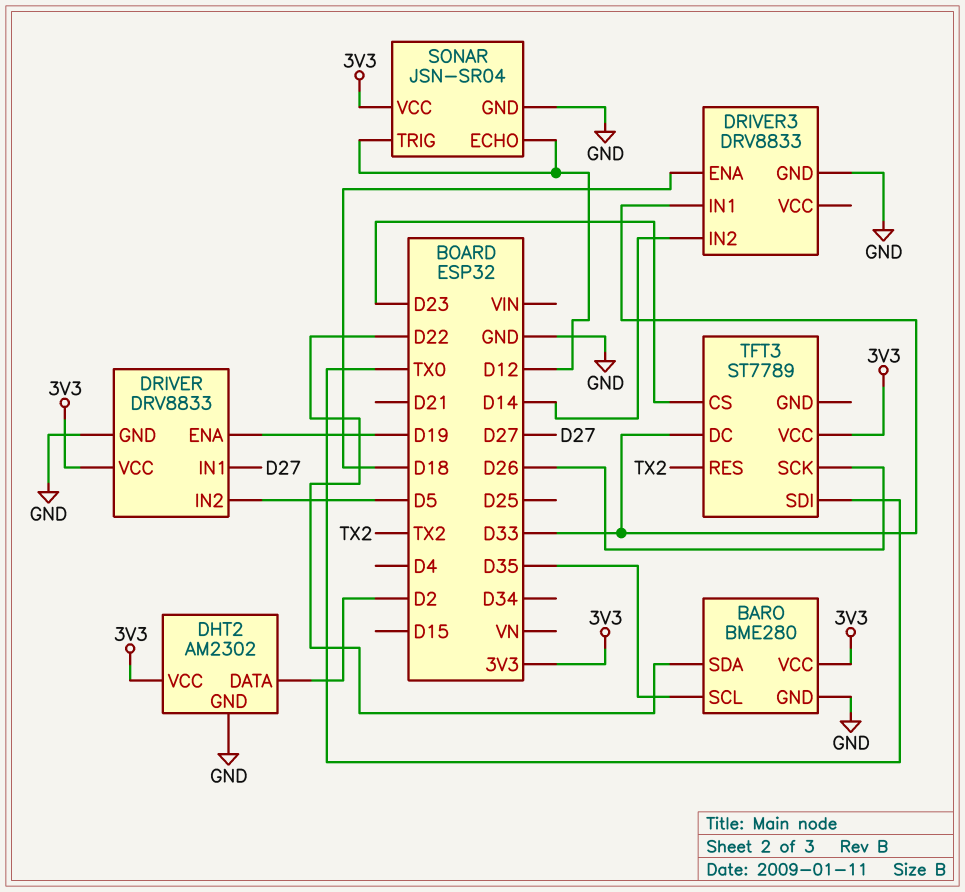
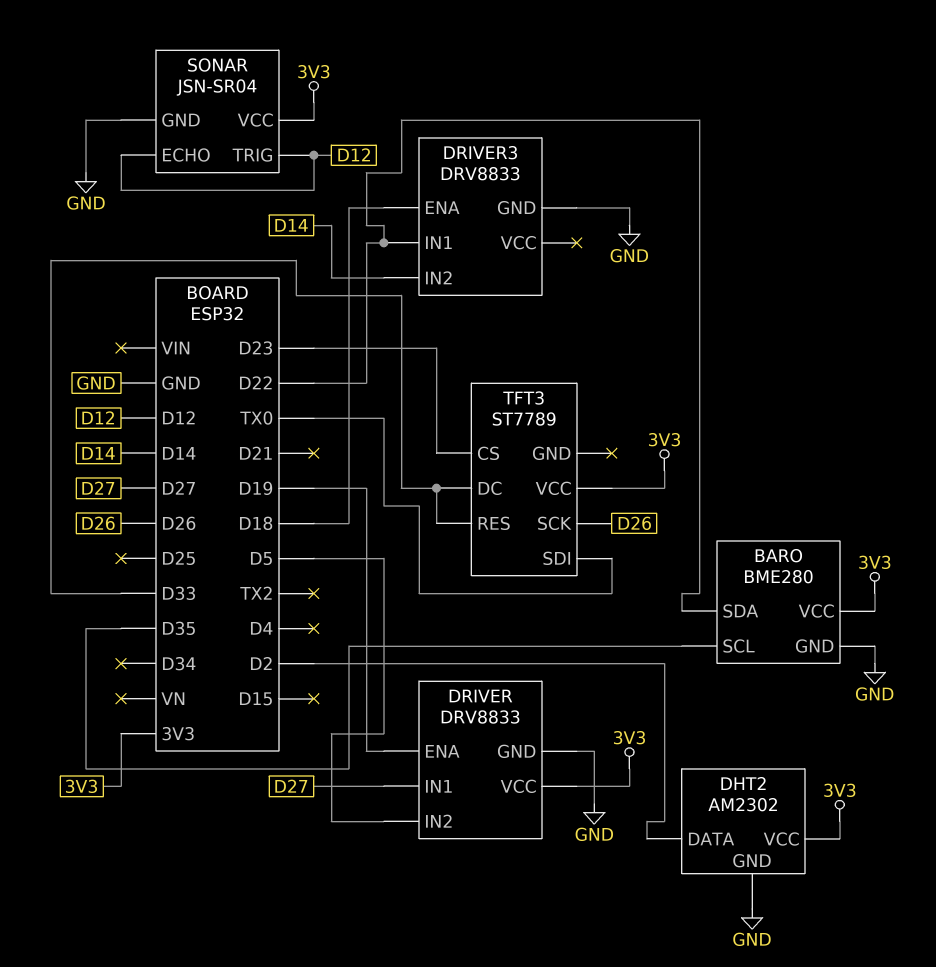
DRIVER3 pin IN1: D33 -> D22
TFT3 pin RES: TX2 -> D33

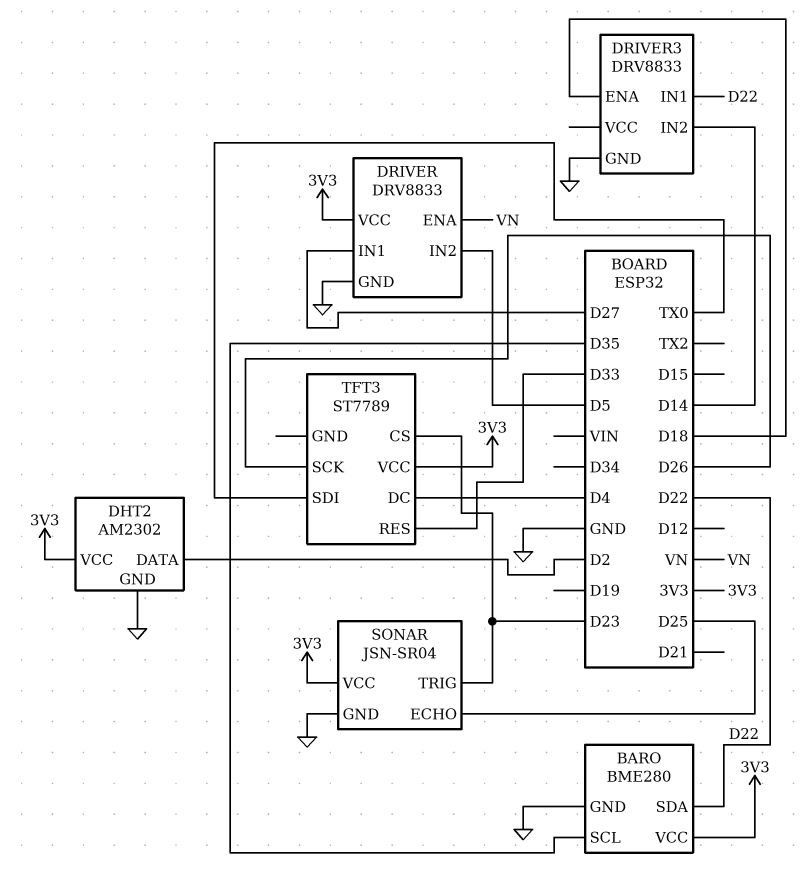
DRIVER pin ENA: D19 -> VN
SONAR pin ECHO: D12 -> D25
SONAR pin TRIG: D12 -> D23
TFT3 pin DC: D33 -> D4

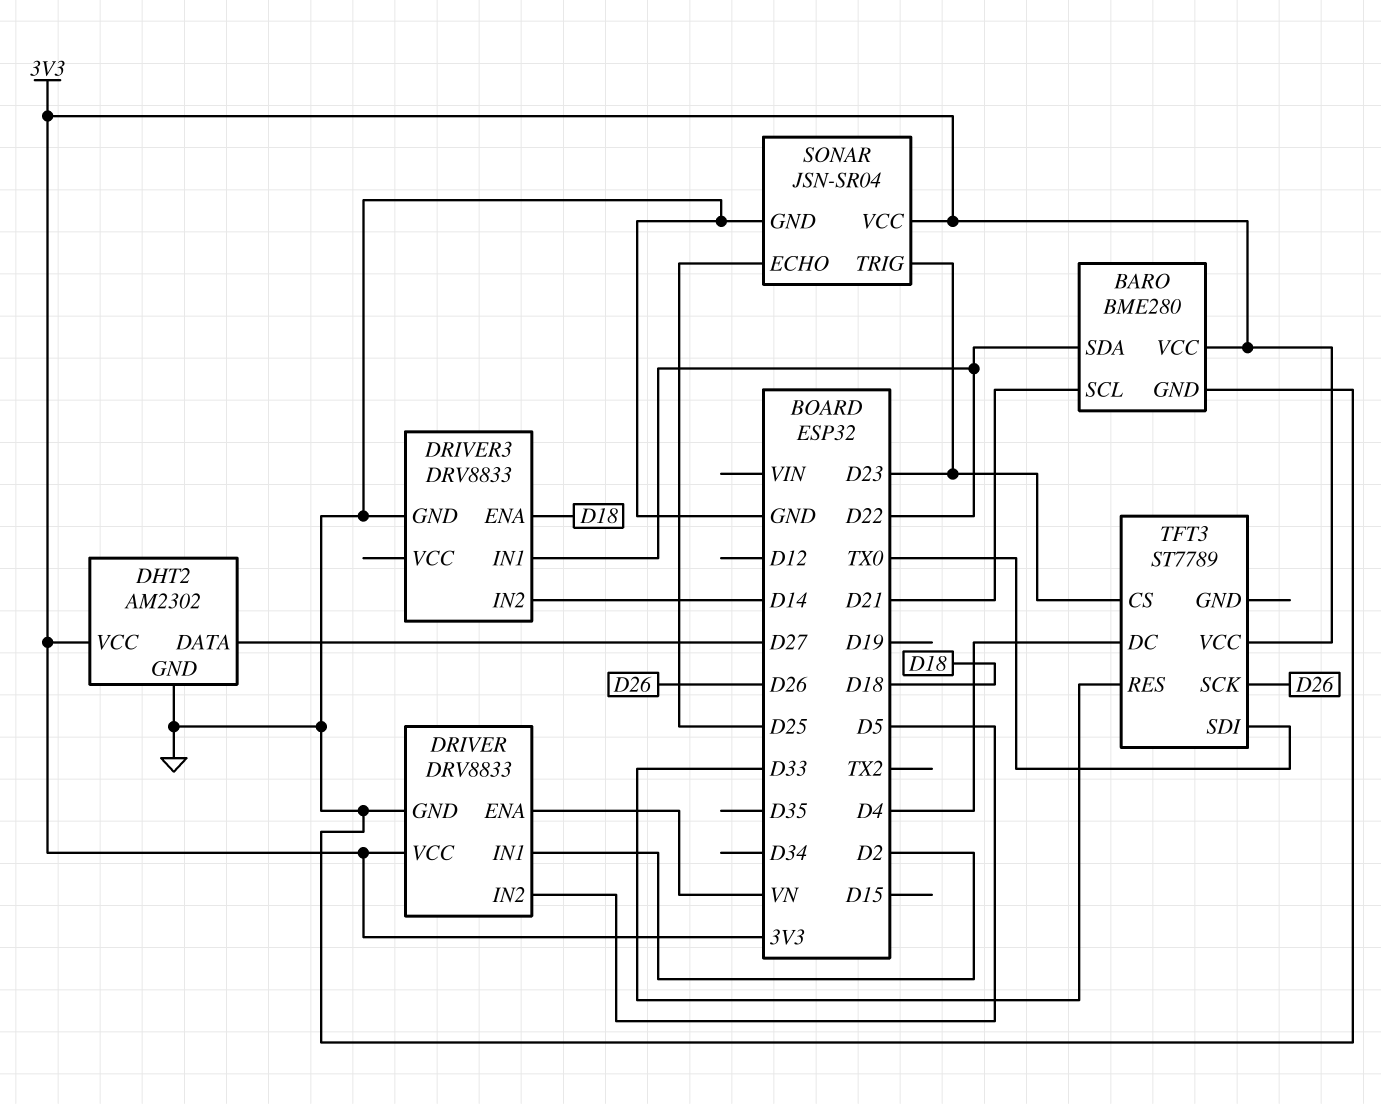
BARO pin SCL: D35 -> D21
DHT2 pin DATA: D2 -> D27
DRIVER pin IN1: D27 -> D2

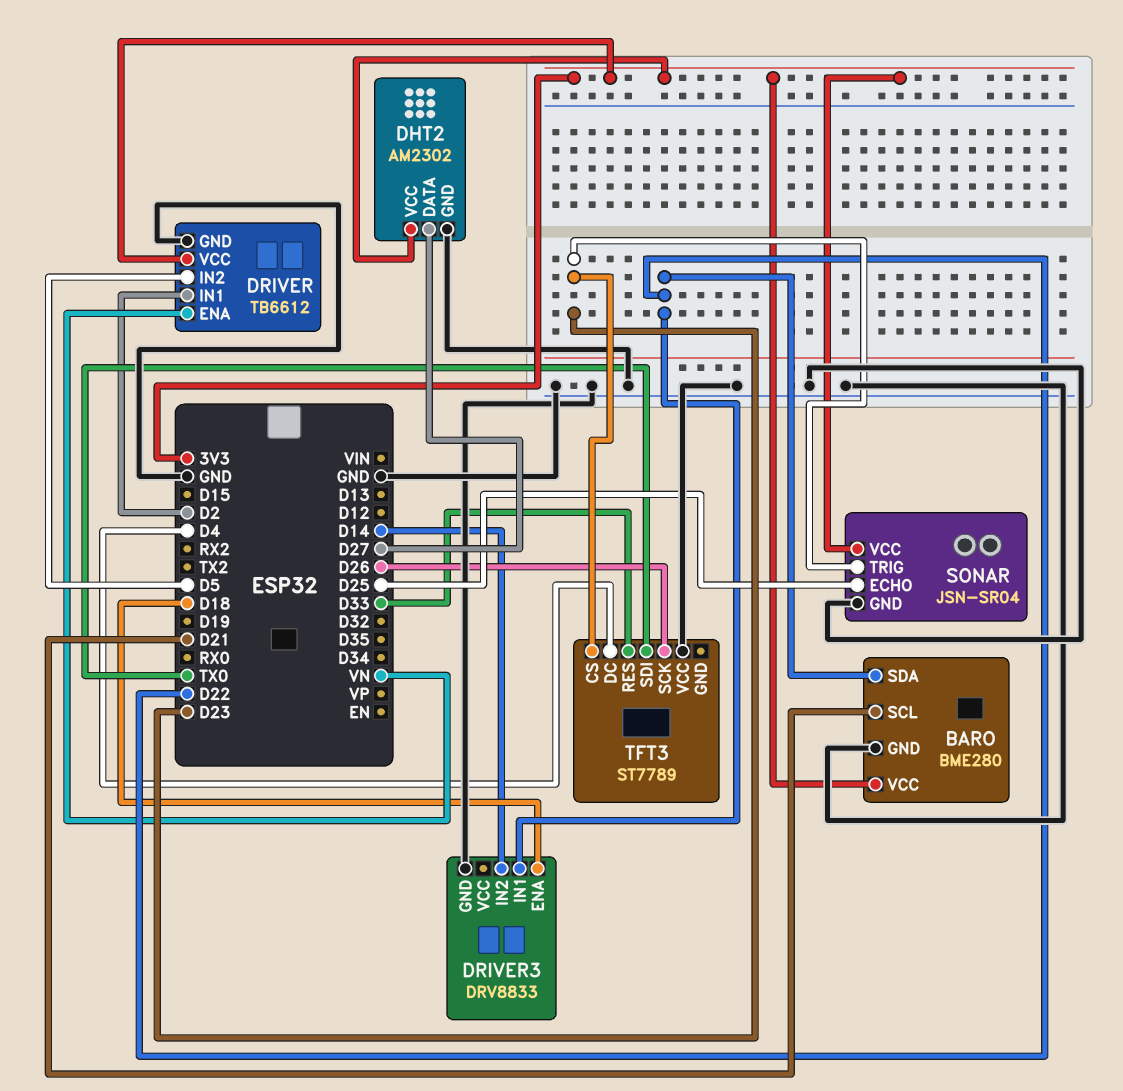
DRIVER: DRV8833 -> TB6612
TFT3 pin VCC: 3V3 -> GND

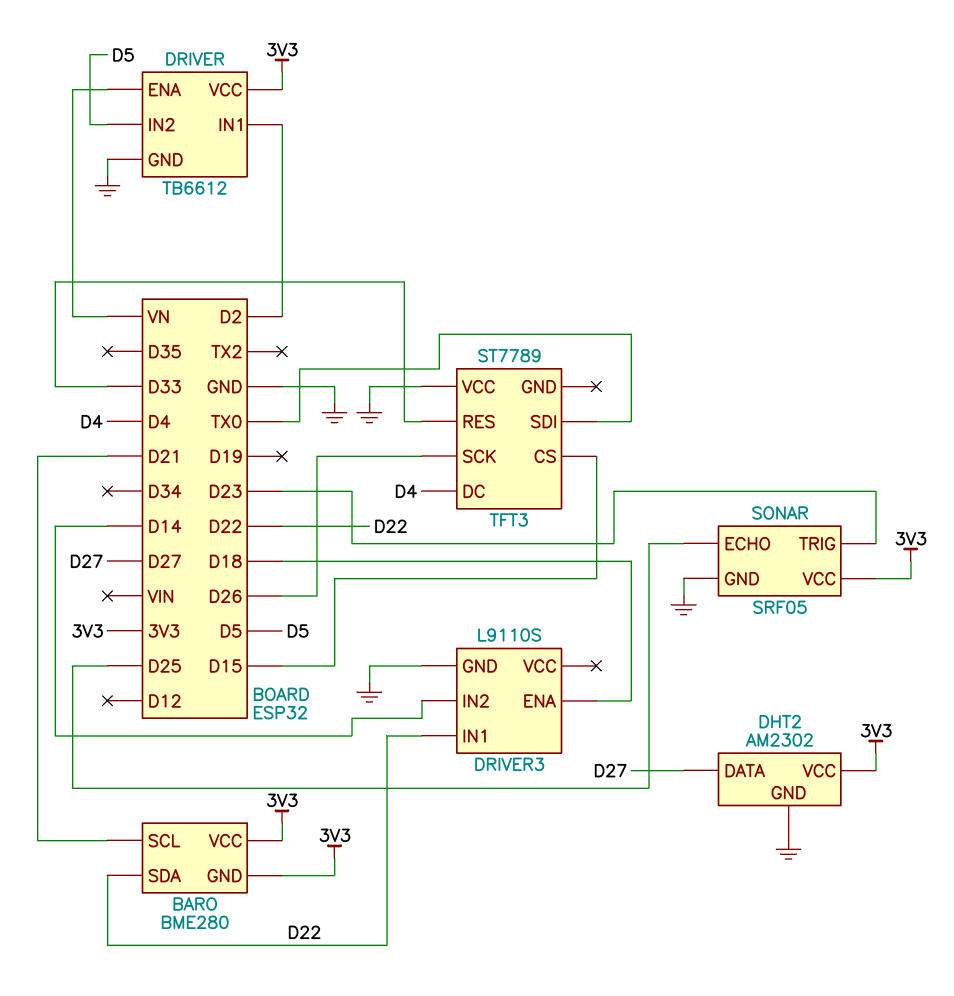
BARO pin GND: GND -> 3V3
DRIVER3: DRV8833 -> L9110S
SONAR: JSN-SR04 -> SRF05
TFT3 pin CS: D23 -> D15

